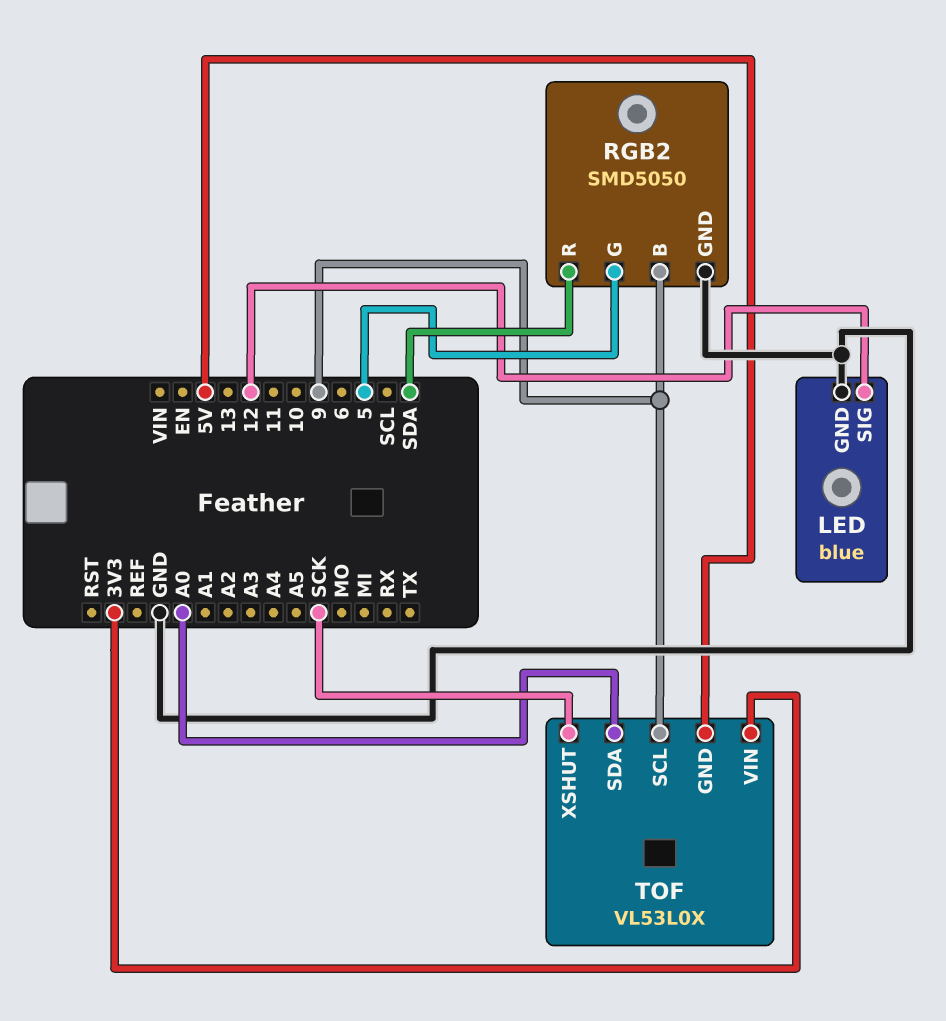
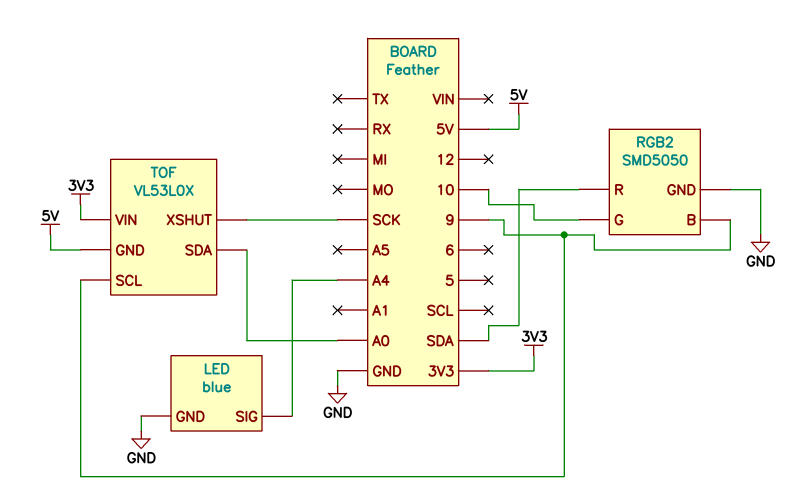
LED pin SIG: 12 -> A4
RGB2 pin G: 5 -> 10

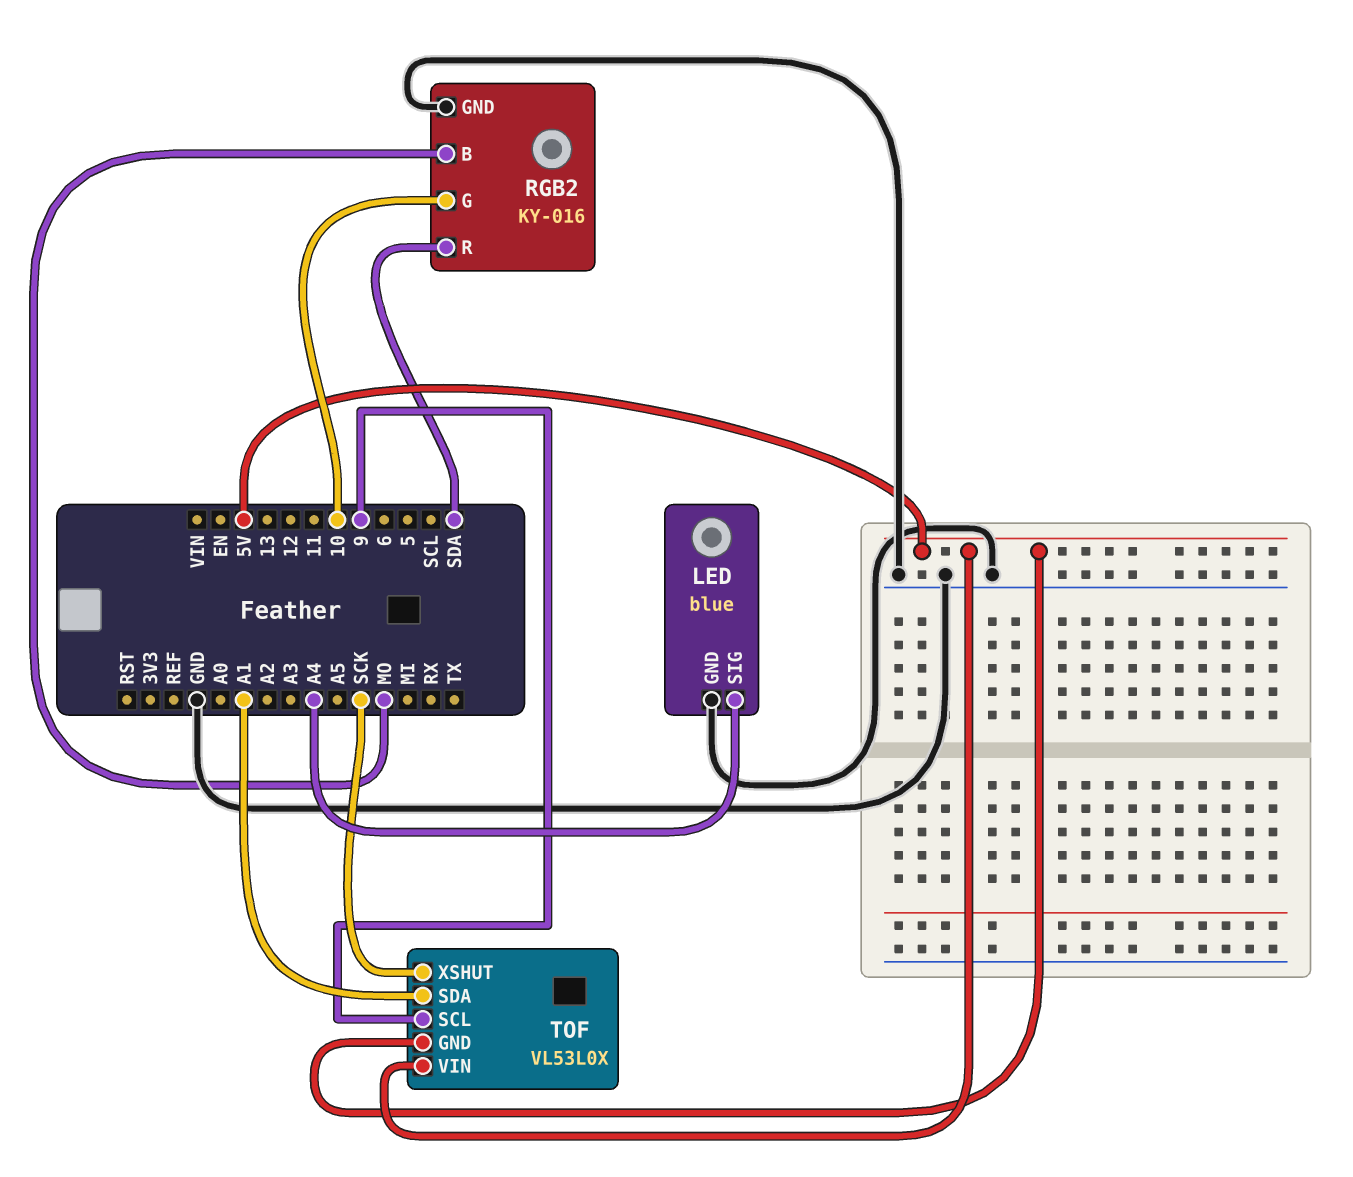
RGB2: SMD5050 -> KY-016
RGB2 pin B: 9 -> MO
TOF pin SDA: A0 -> A1
TOF pin VIN: 3V3 -> 5V

